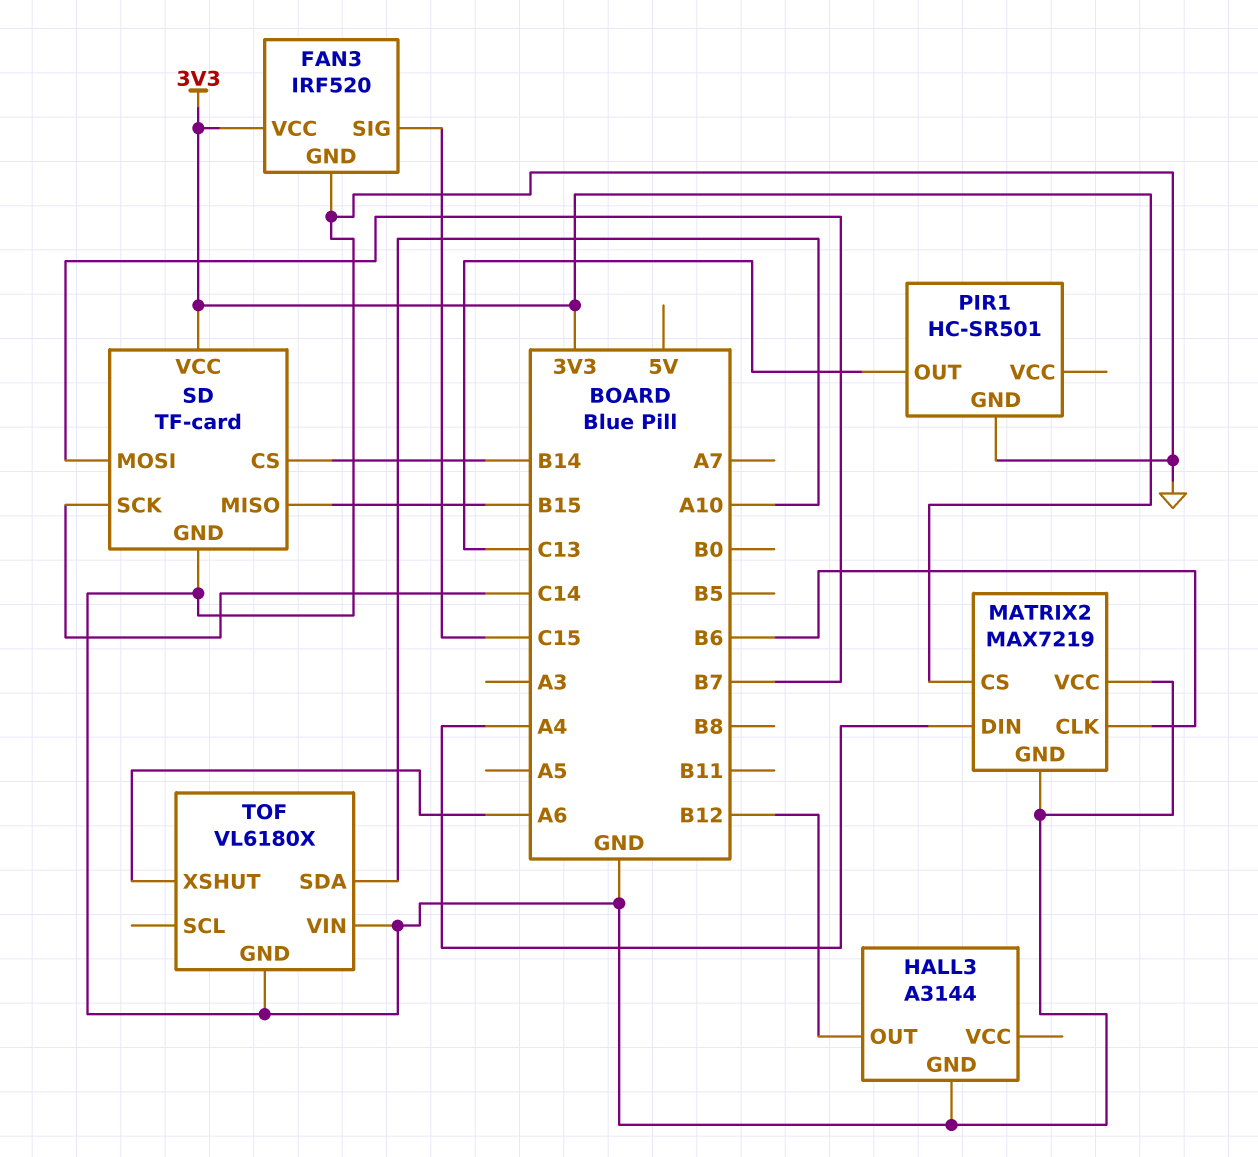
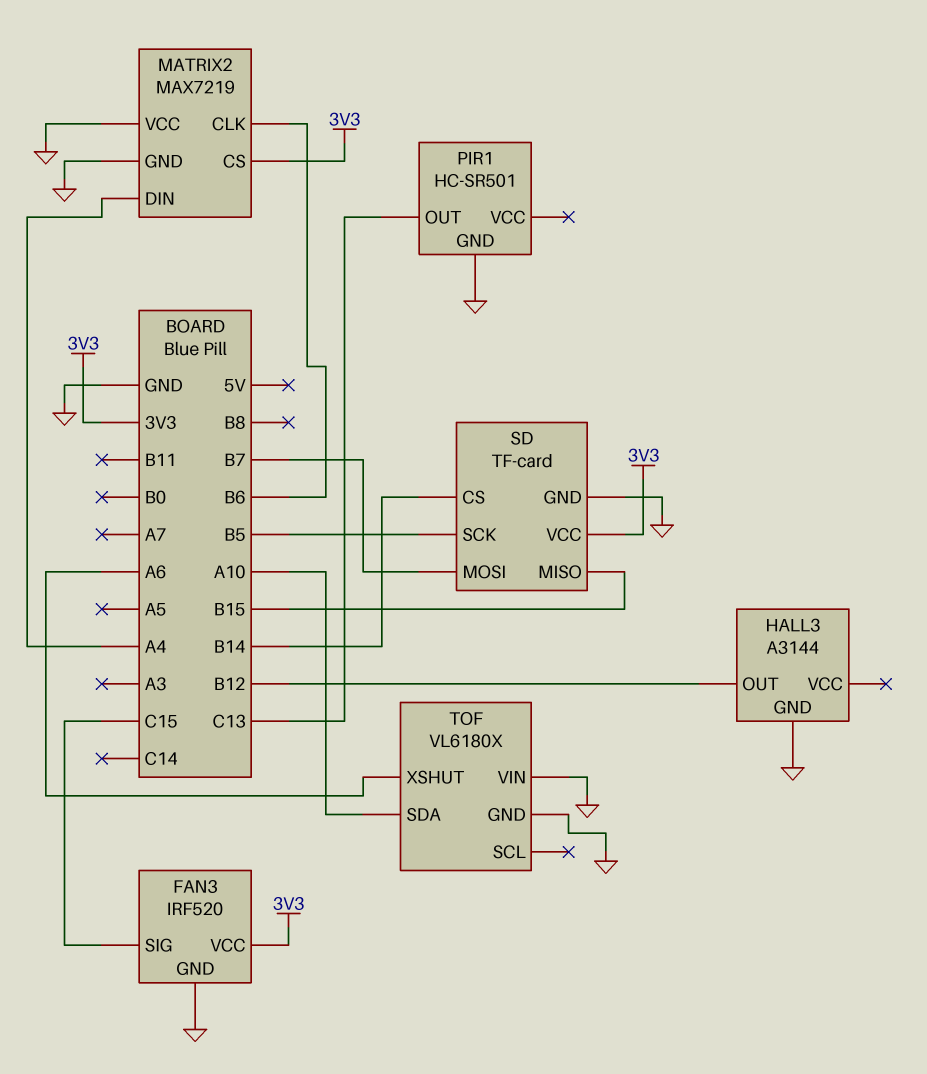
SD pin SCK: C14 -> B5

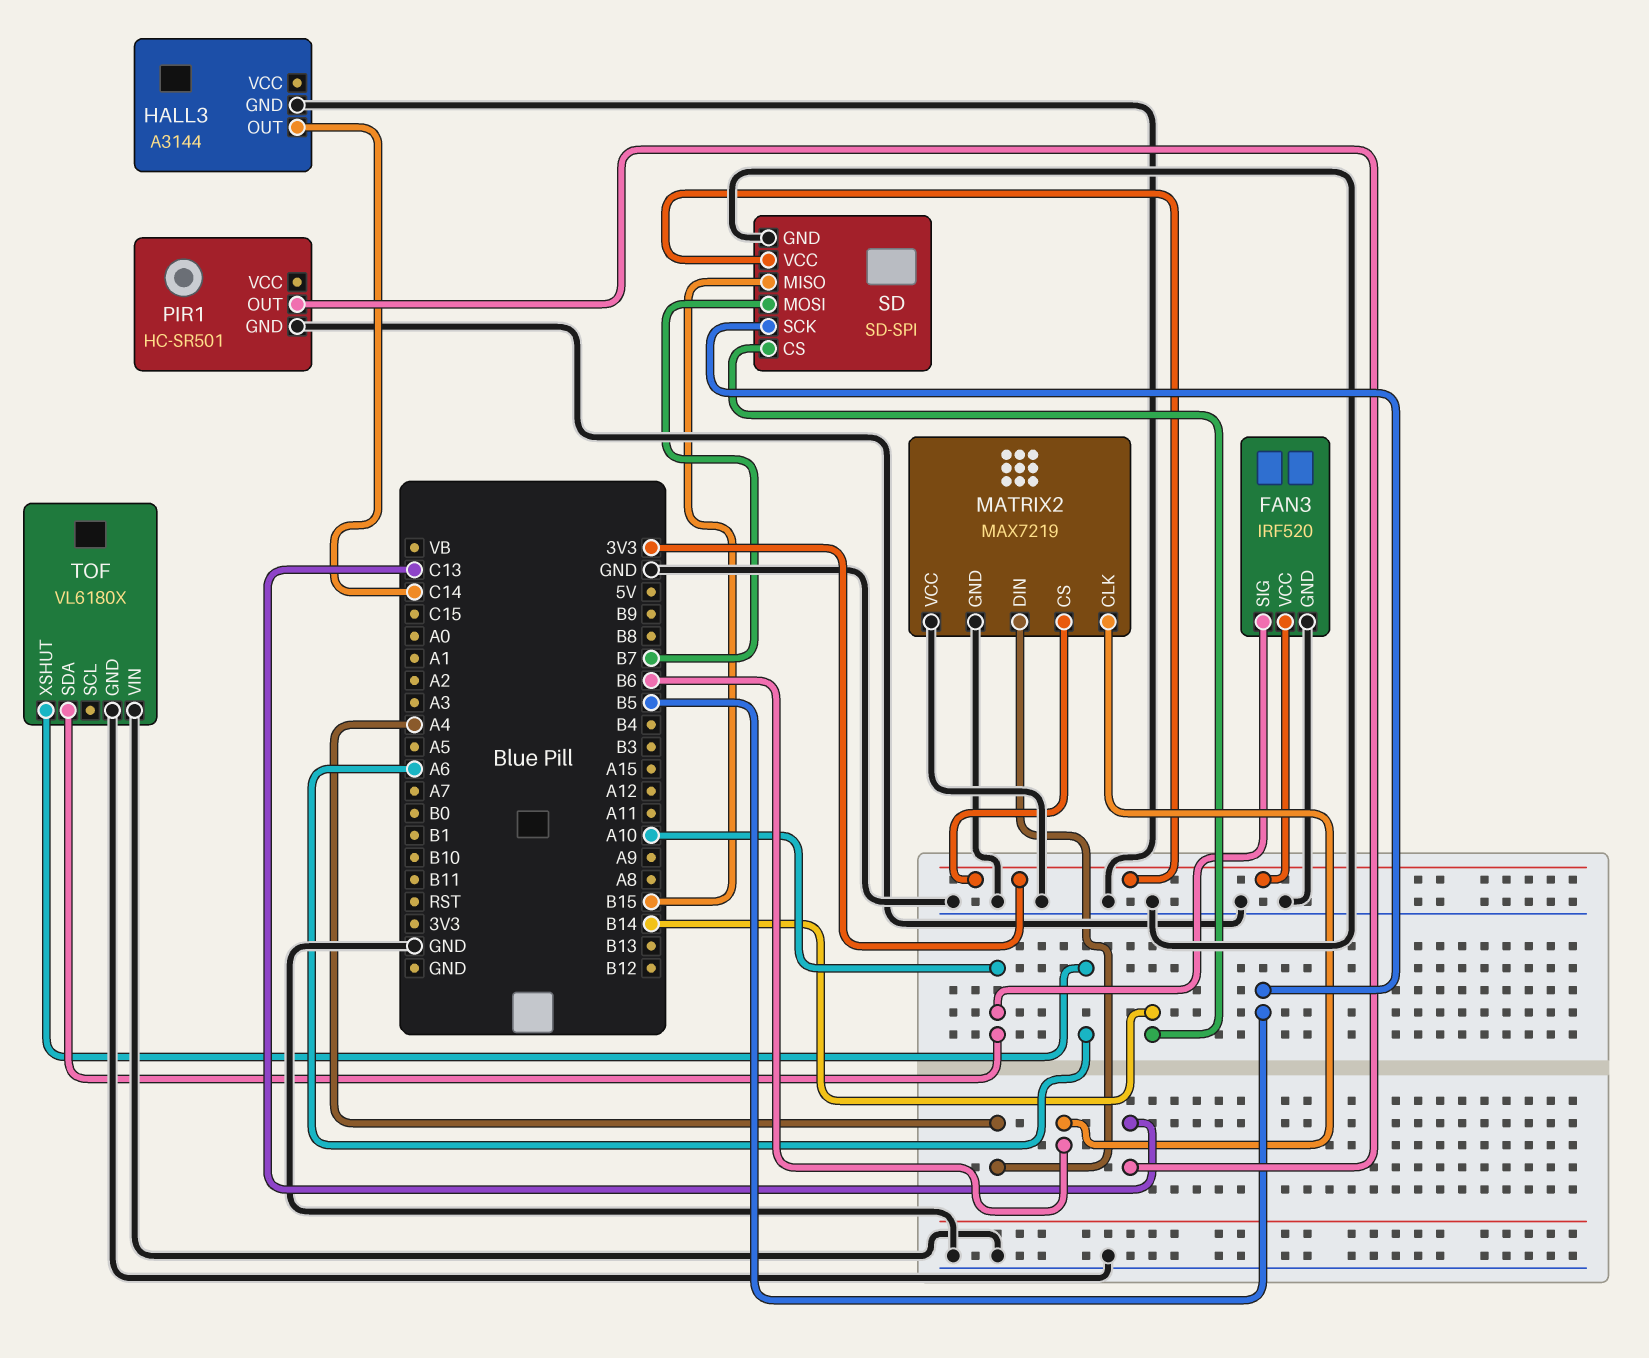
FAN3 pin SIG: C15 -> A10
HALL3 pin OUT: B12 -> C14
SD: TF-card -> SD-SPI

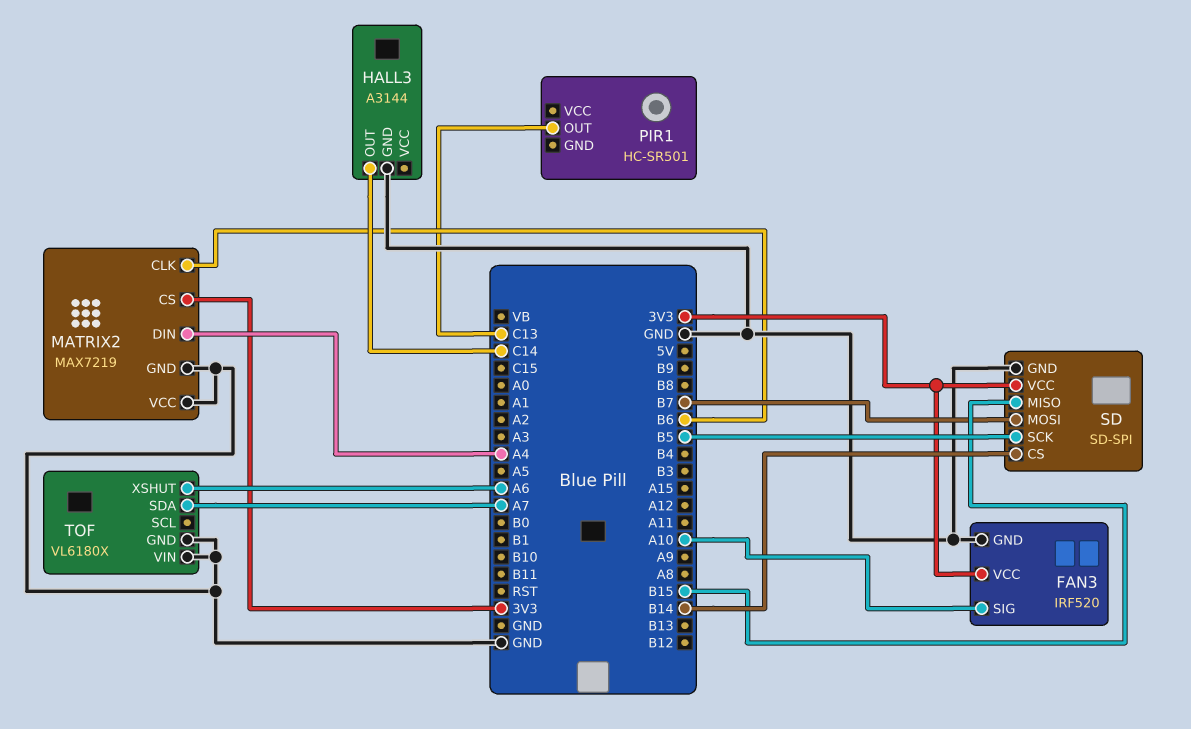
PIR1 pin GND: GND -> none
TOF pin SDA: A10 -> A7

